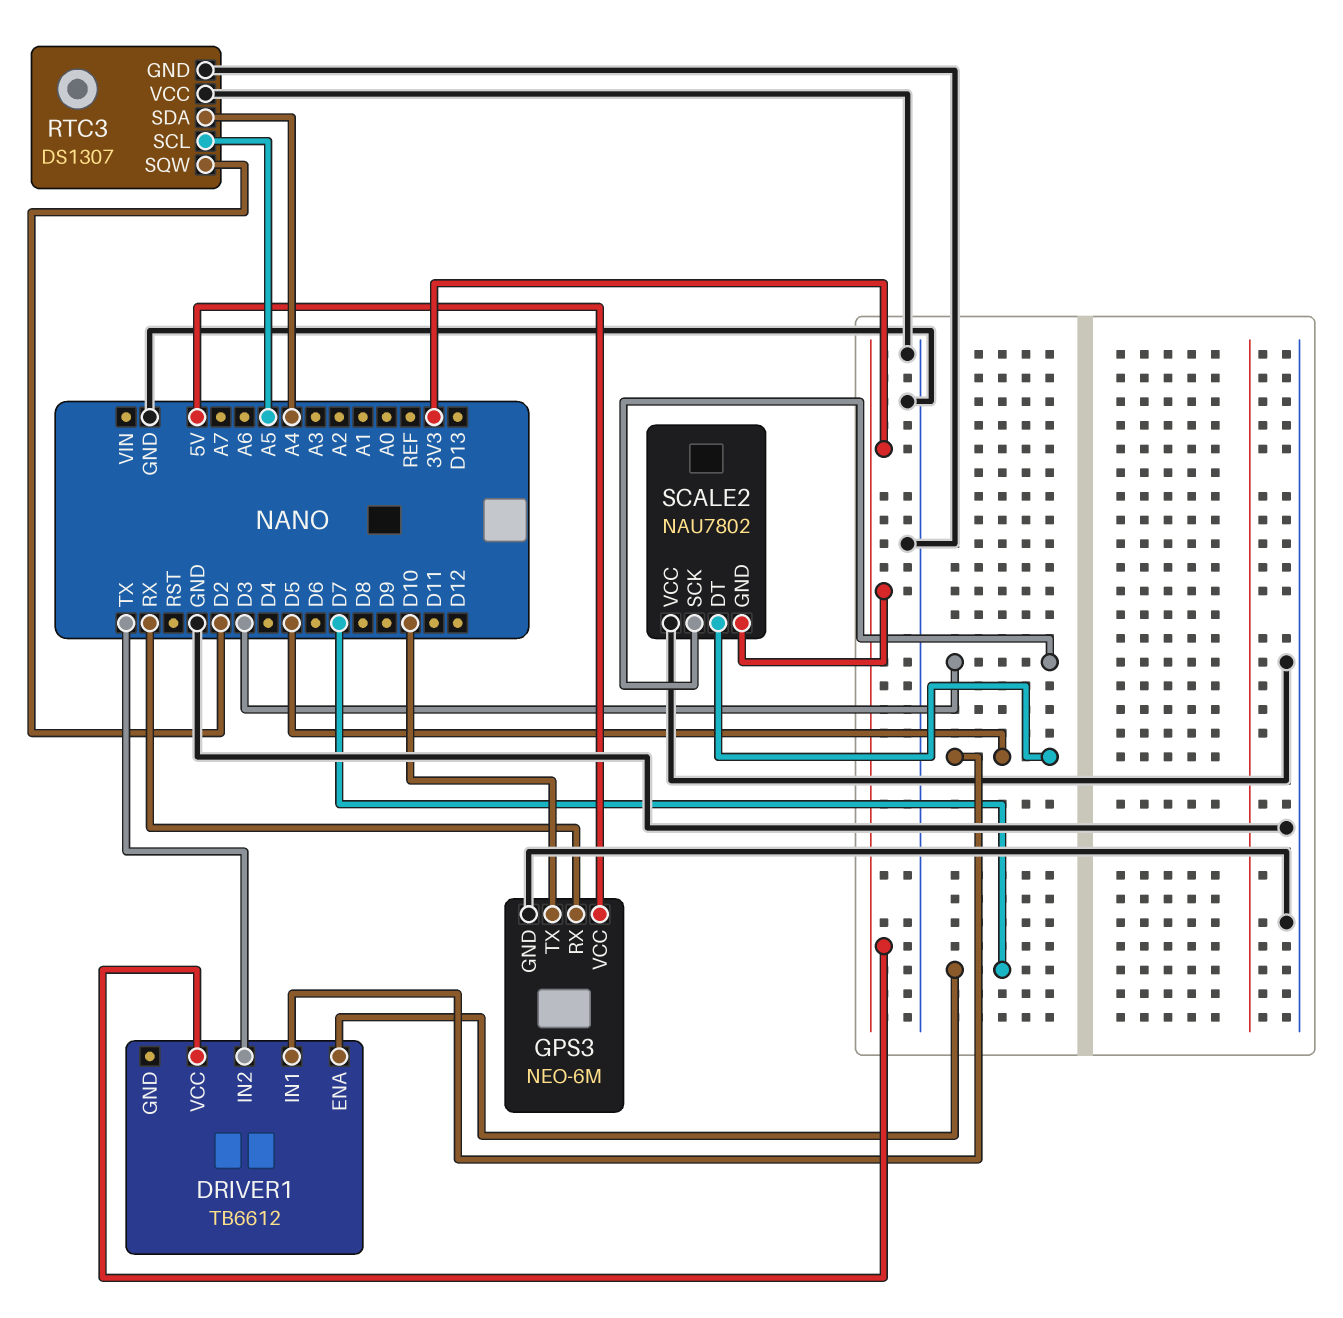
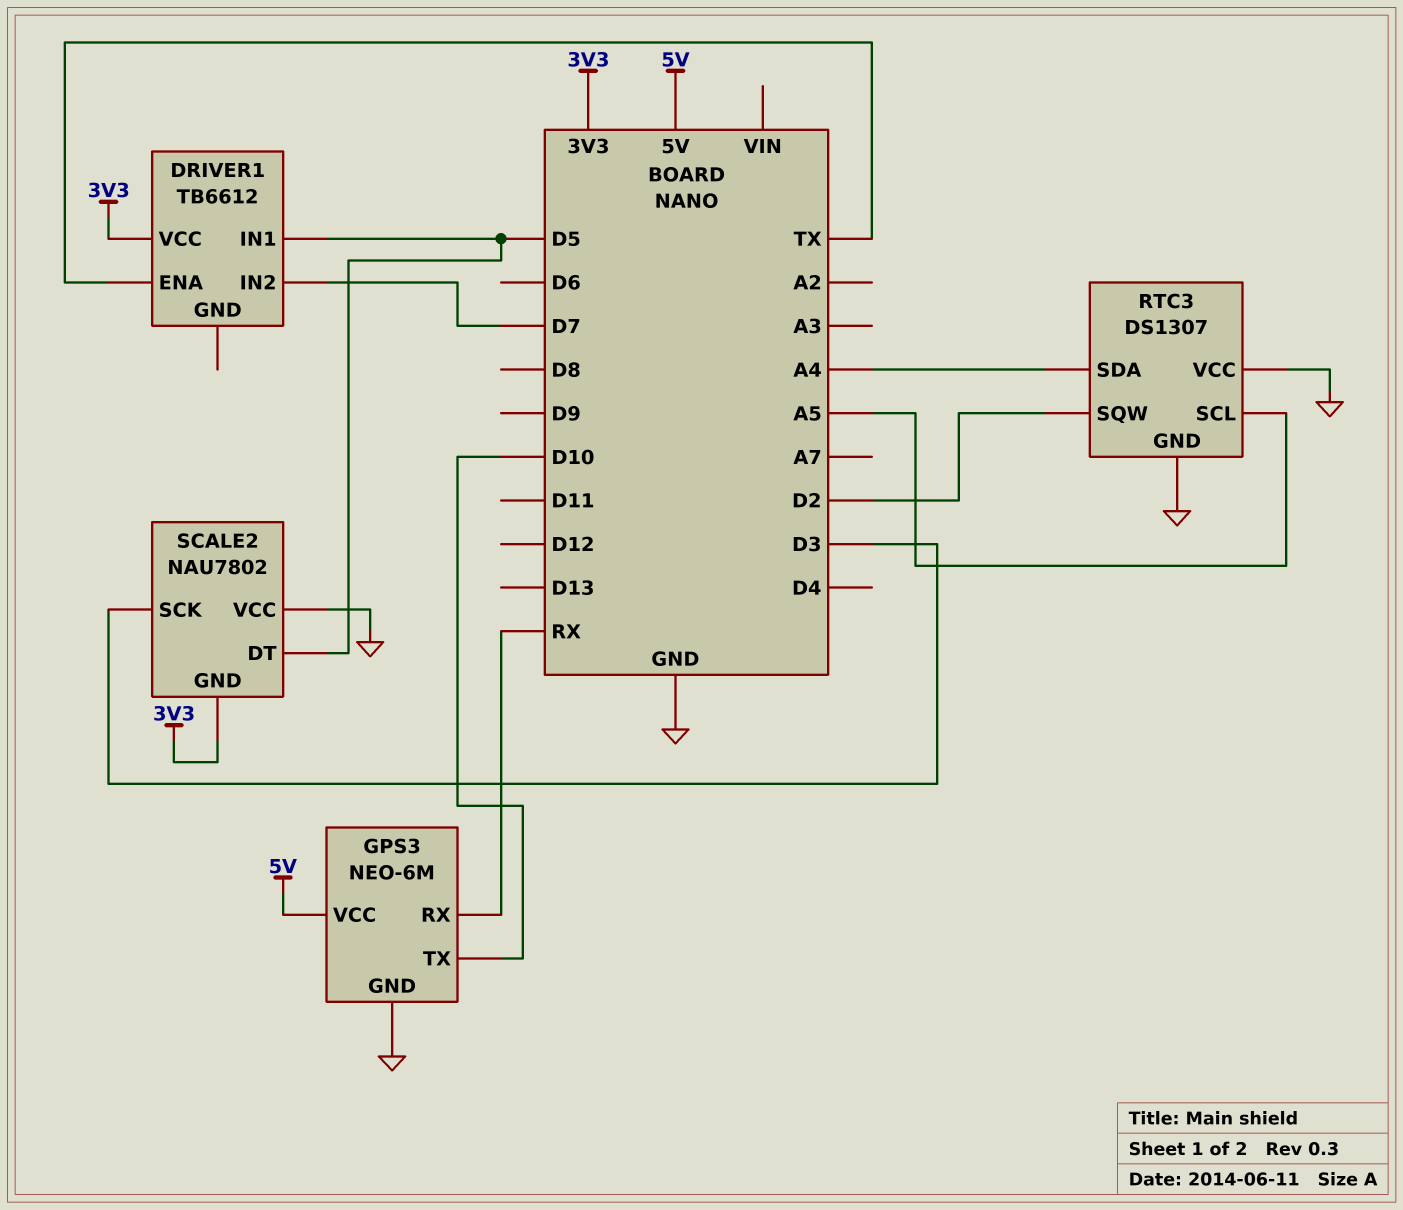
DRIVER1 pin ENA: D7 -> TX
DRIVER1 pin IN2: TX -> D7

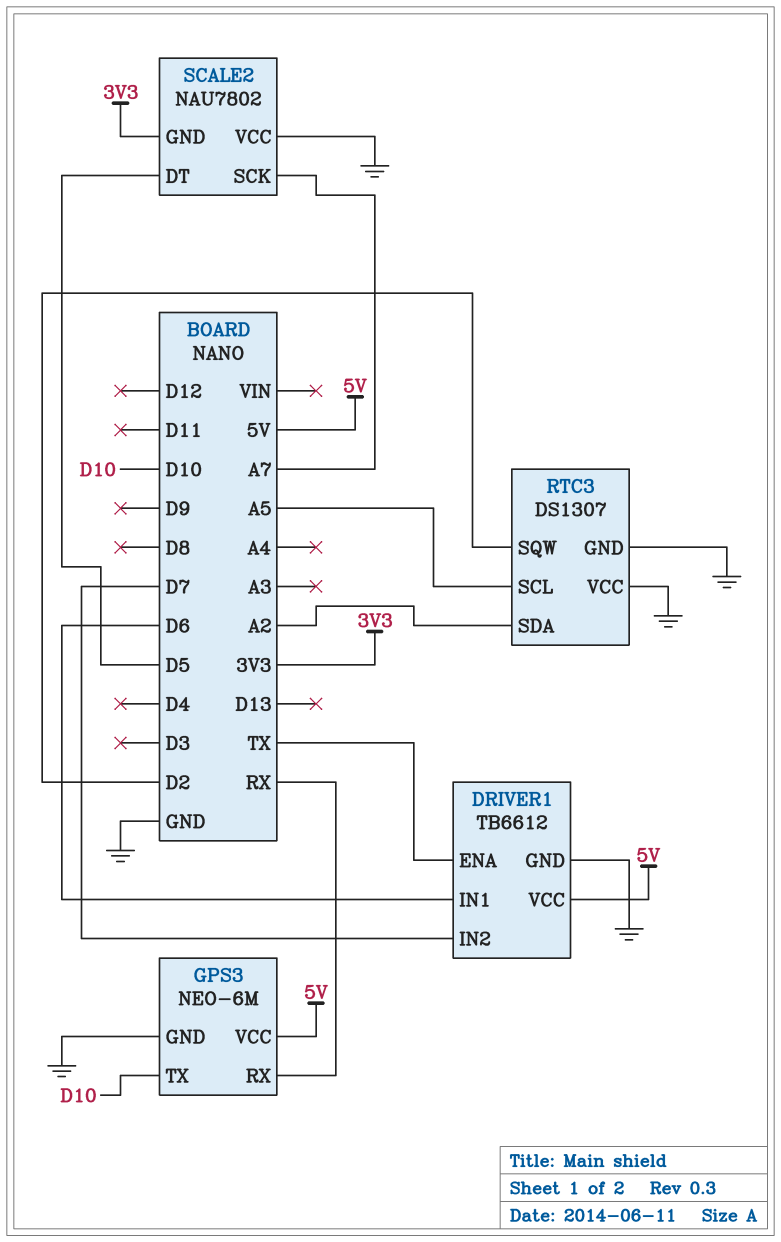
DRIVER1 pin GND: none -> GND
DRIVER1 pin IN1: D5 -> D6
DRIVER1 pin VCC: 3V3 -> 5V
RTC3 pin SDA: A4 -> A2
SCALE2 pin SCK: D3 -> A7

